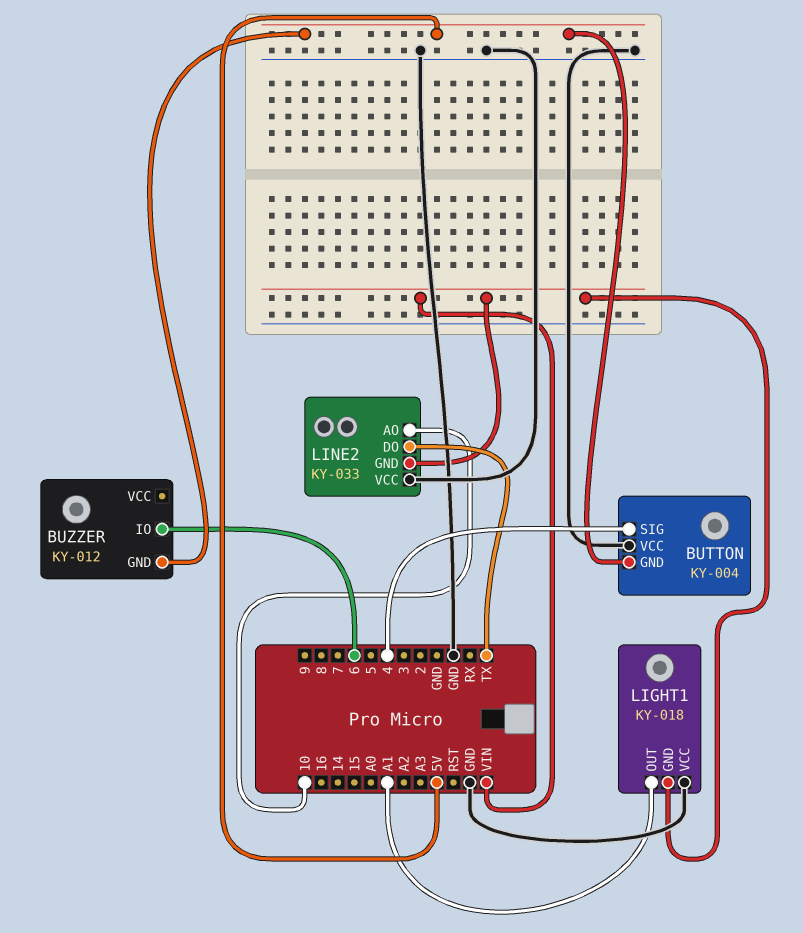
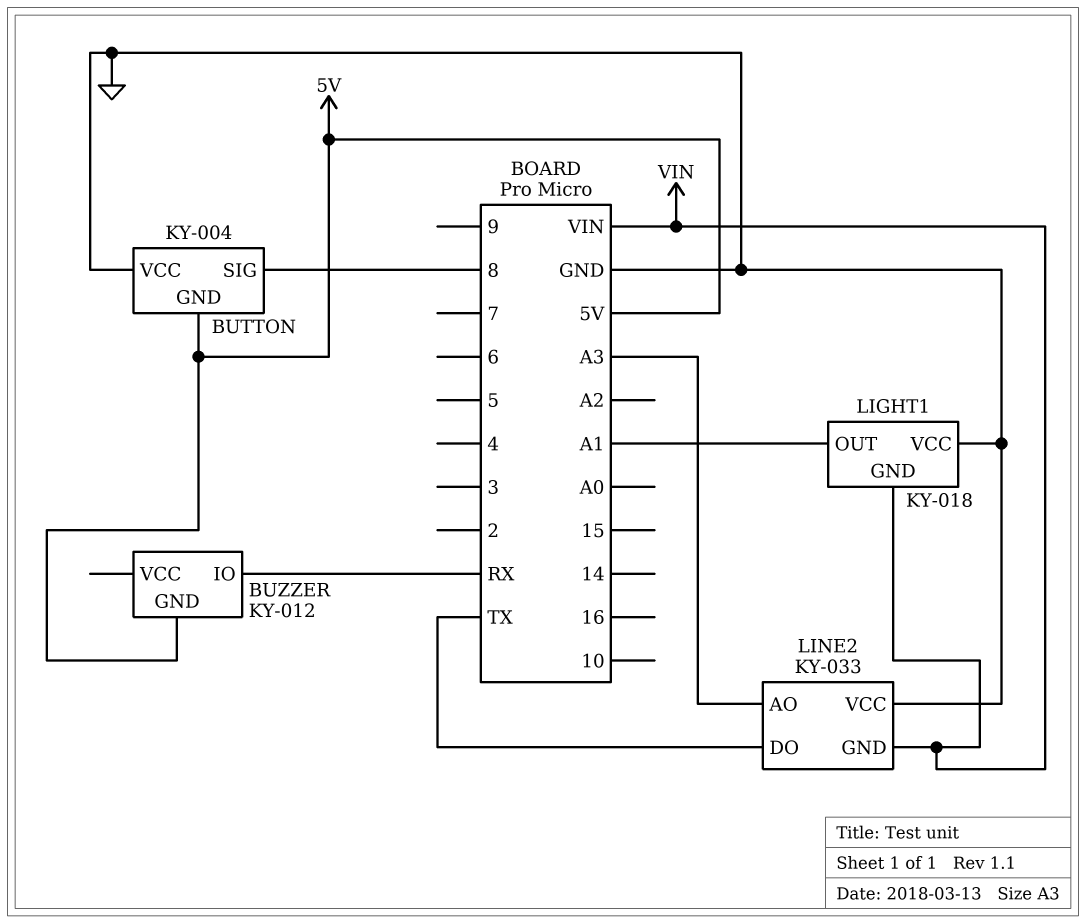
BUTTON pin SIG: 4 -> 8
BUZZER pin IO: 6 -> RX
LINE2 pin AO: 10 -> A3

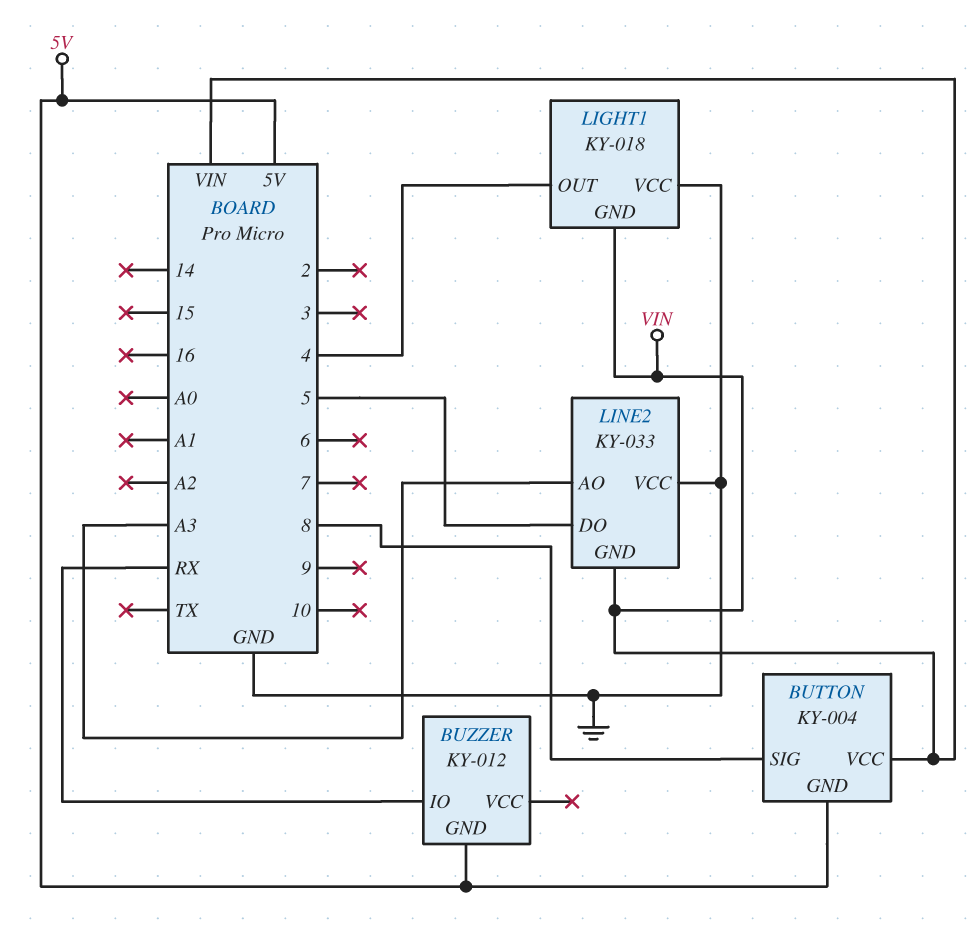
BUTTON pin VCC: GND -> VIN
LIGHT1 pin OUT: A1 -> 4
LINE2 pin DO: TX -> 5

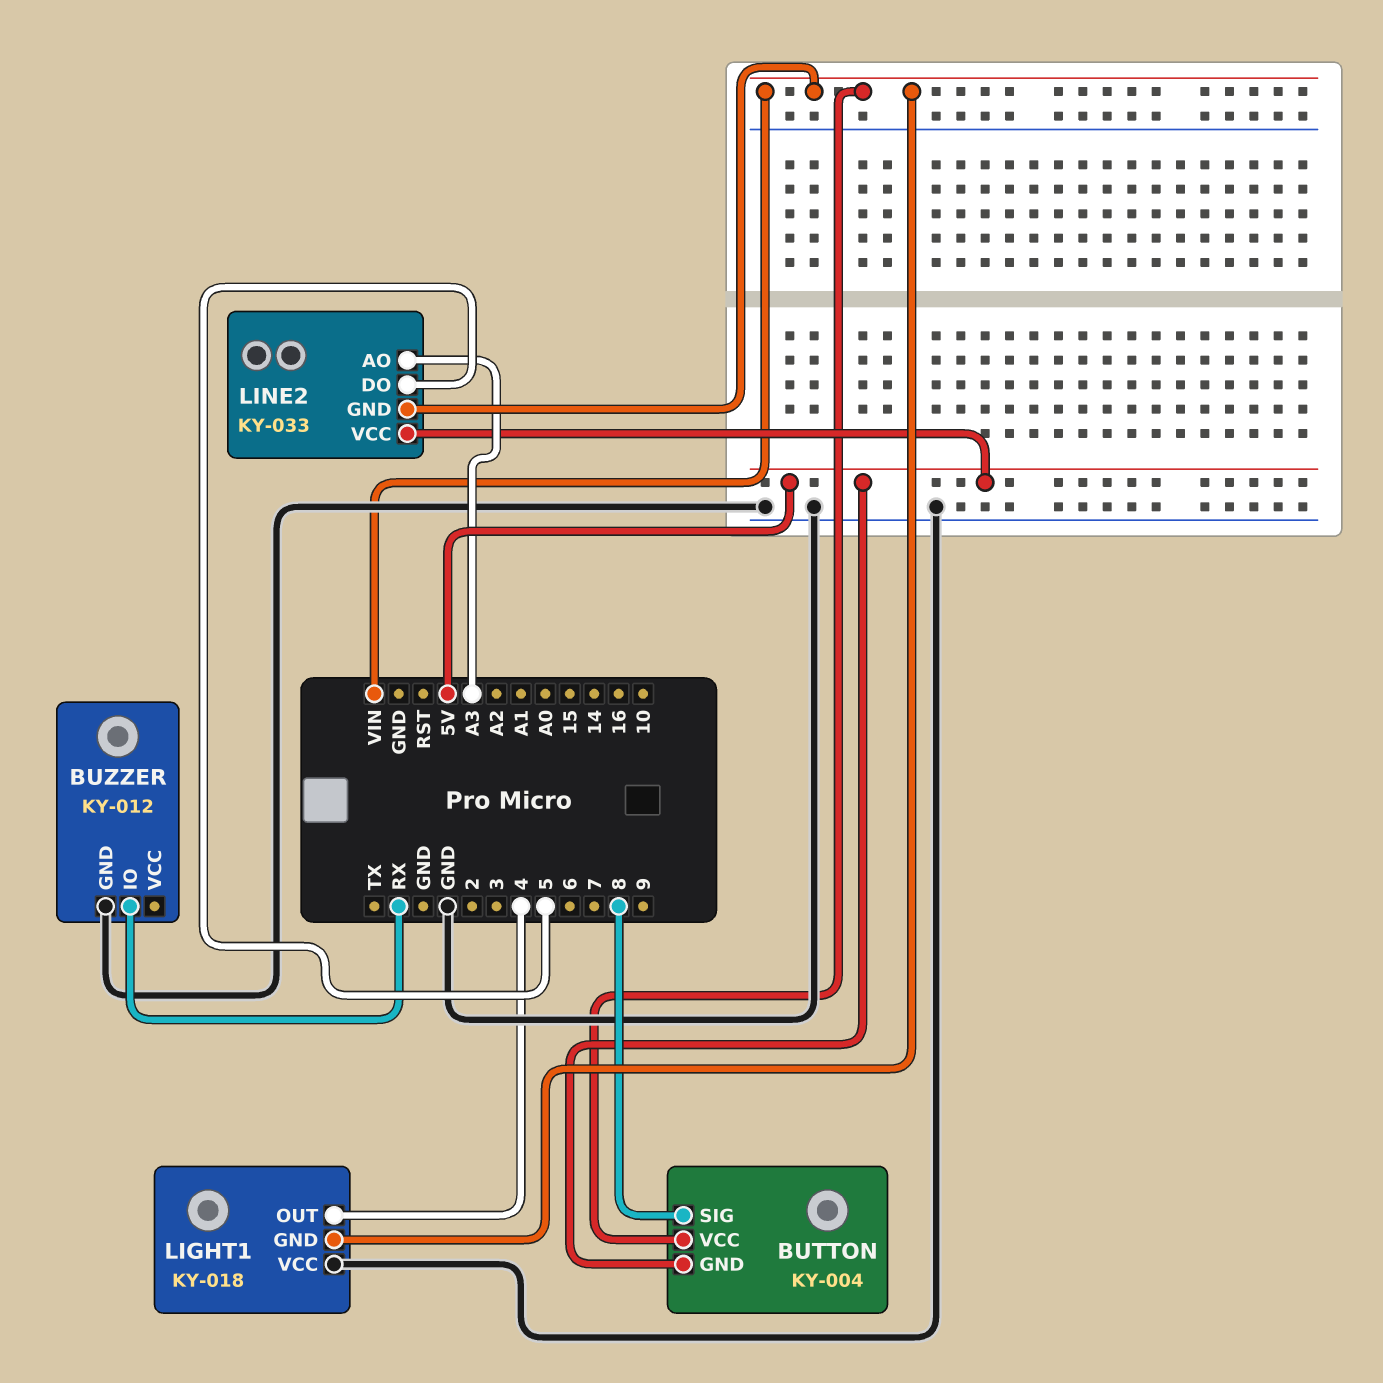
BUZZER pin GND: 5V -> GND
LINE2 pin VCC: GND -> 5V

